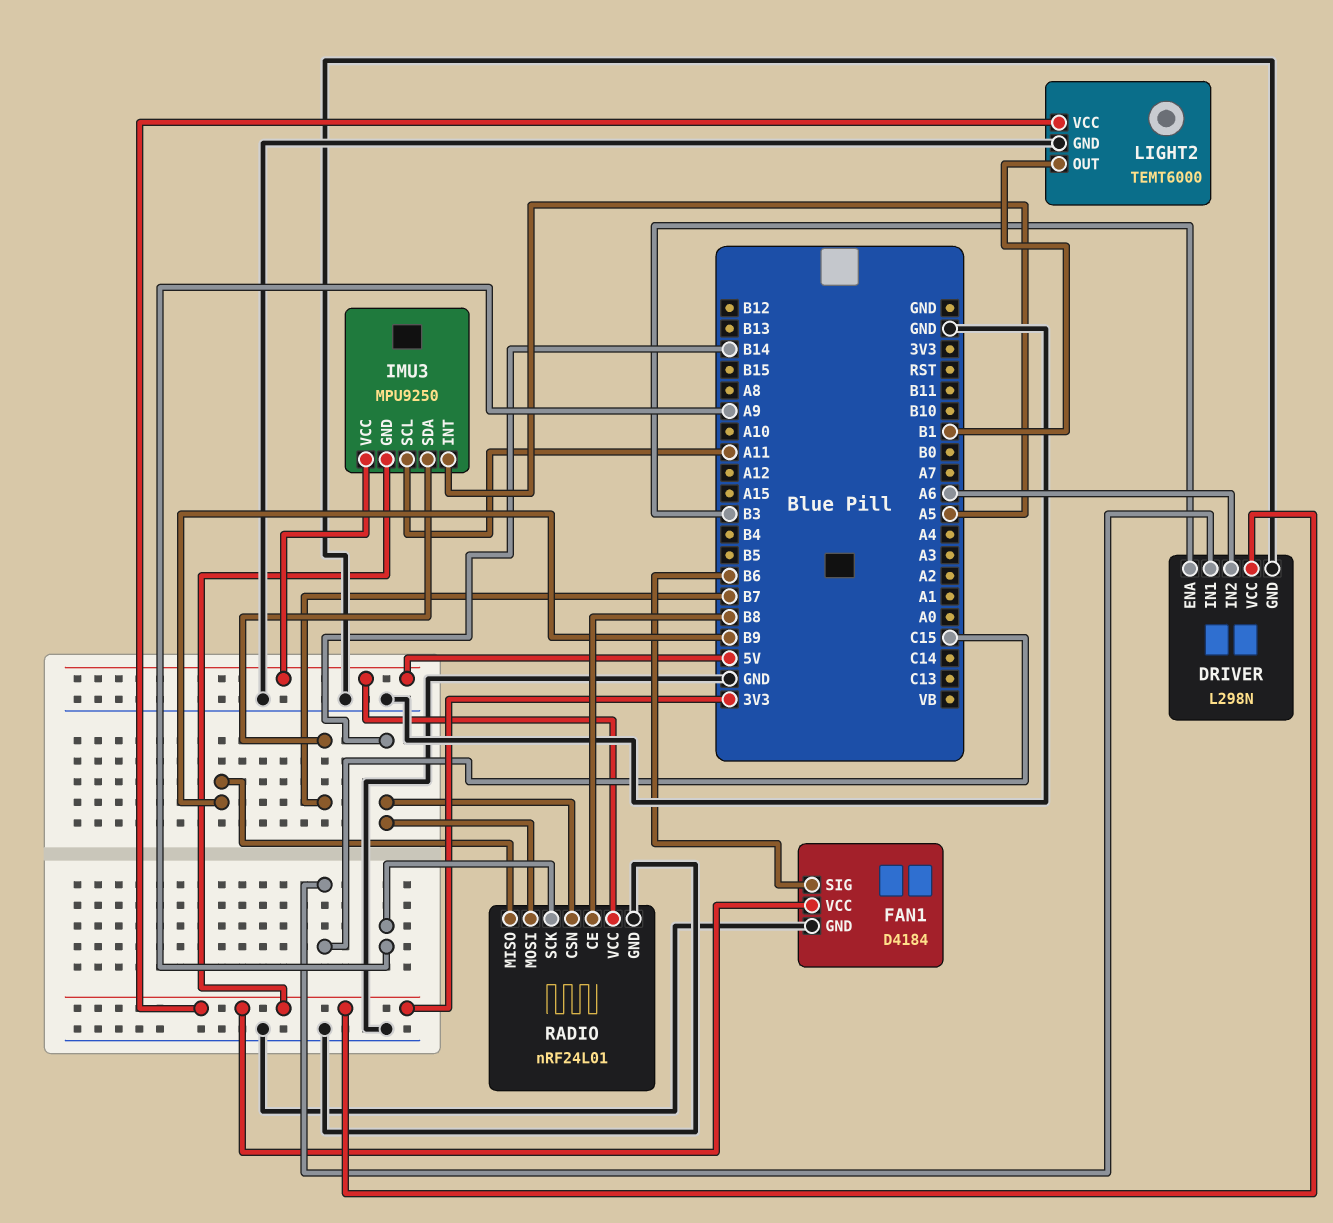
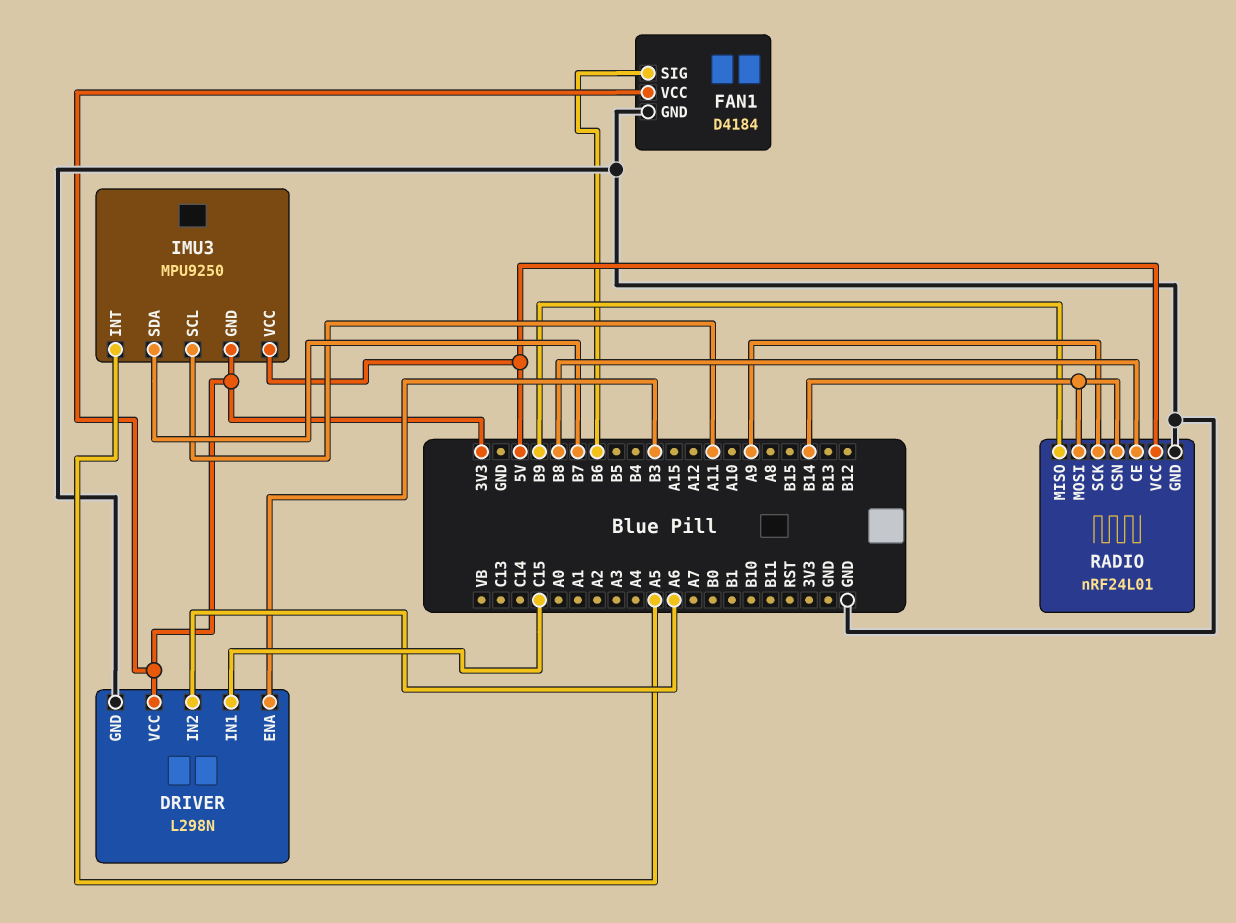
LIGHT2: TEMT6000 -> none
LIGHT2 pin GND: GND -> none
LIGHT2 pin OUT: B1 -> none
LIGHT2 pin VCC: 3V3 -> none

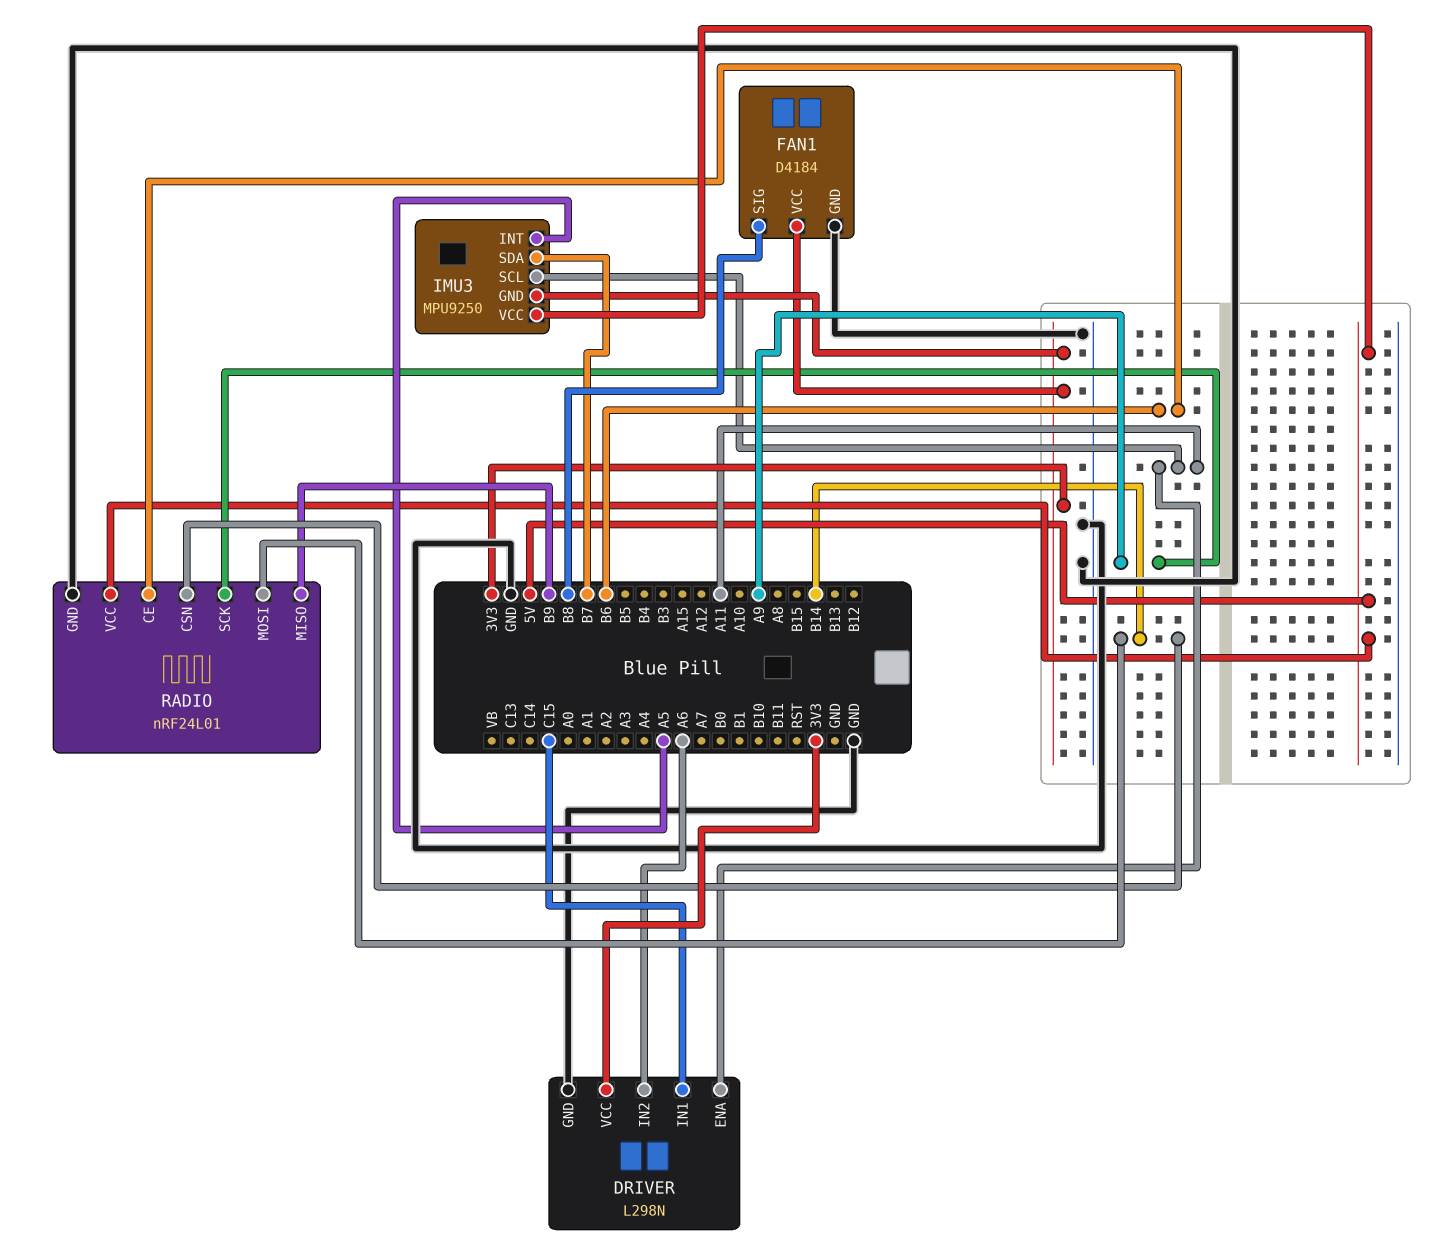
DRIVER pin ENA: B3 -> A11
FAN1 pin SIG: B6 -> B8
RADIO pin CE: B8 -> B6

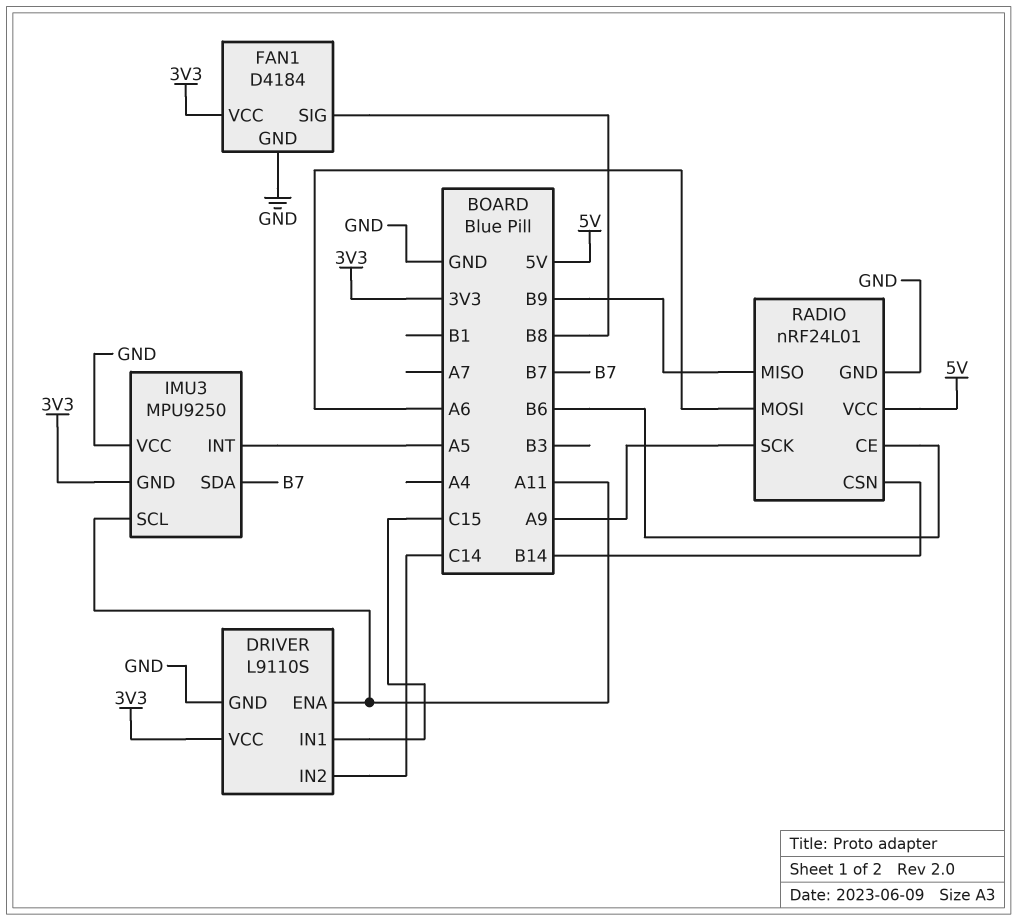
DRIVER: L298N -> L9110S
DRIVER pin IN2: A6 -> C14
IMU3 pin VCC: 5V -> GND
RADIO pin MOSI: B14 -> A6

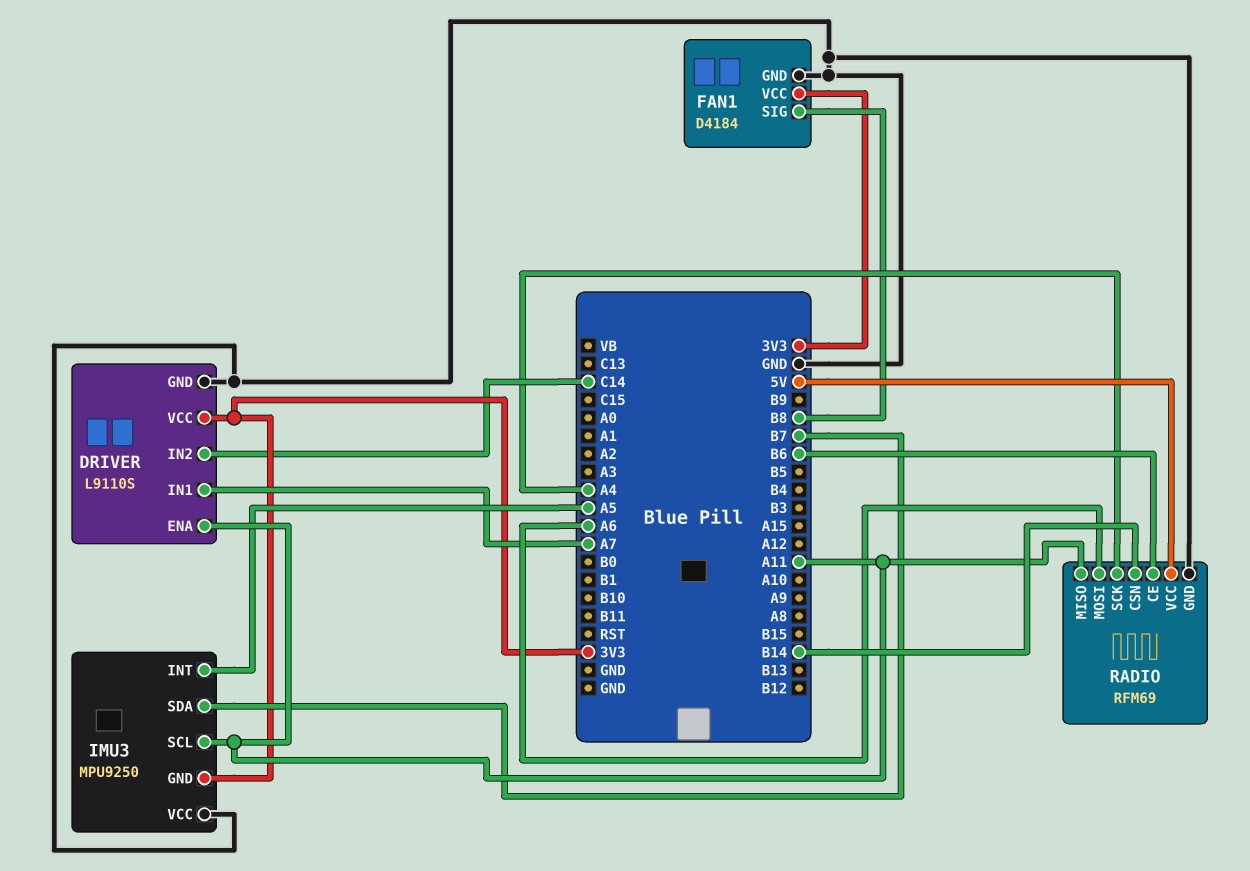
DRIVER pin IN1: C15 -> A7
RADIO: nRF24L01 -> RFM69
RADIO pin MISO: B9 -> A11
RADIO pin SCK: A9 -> A4

